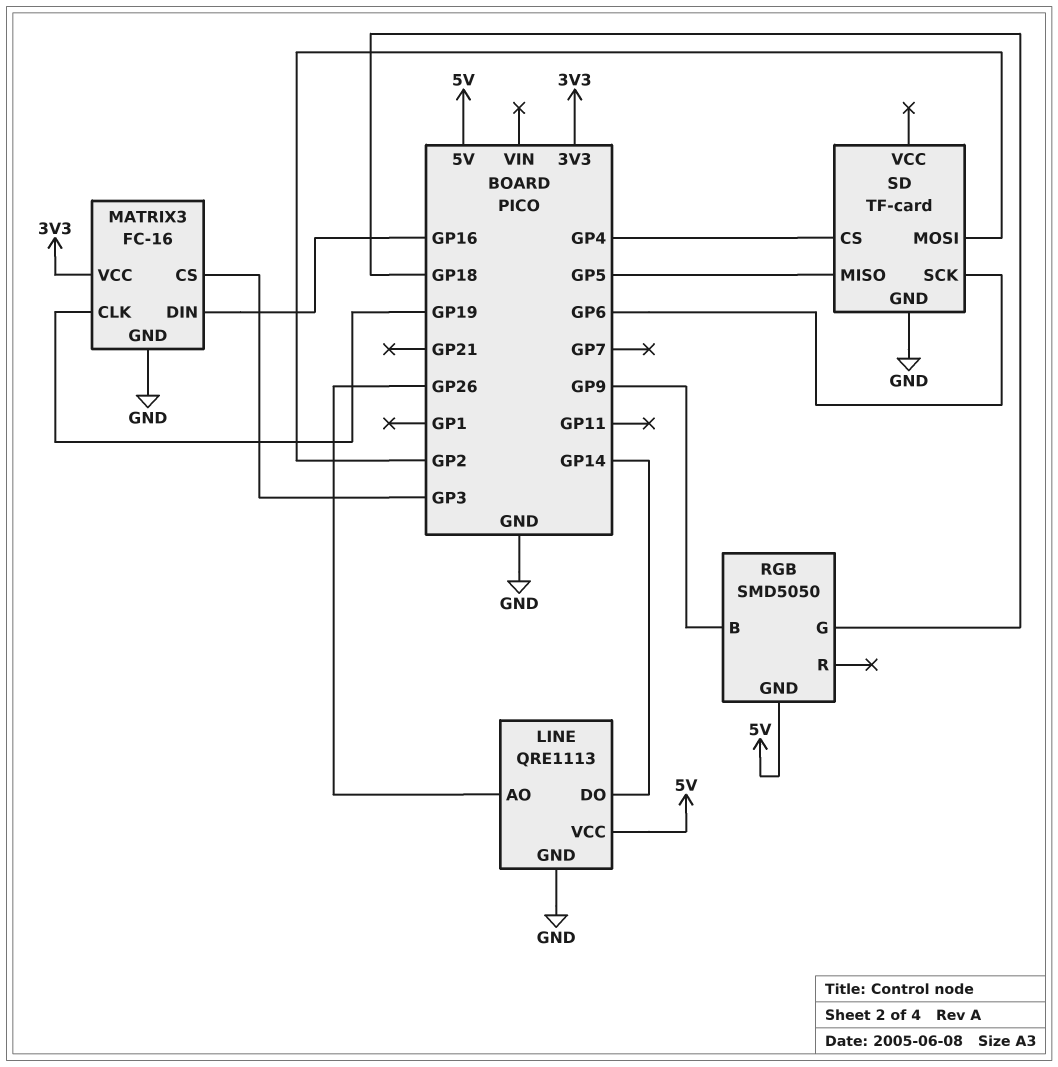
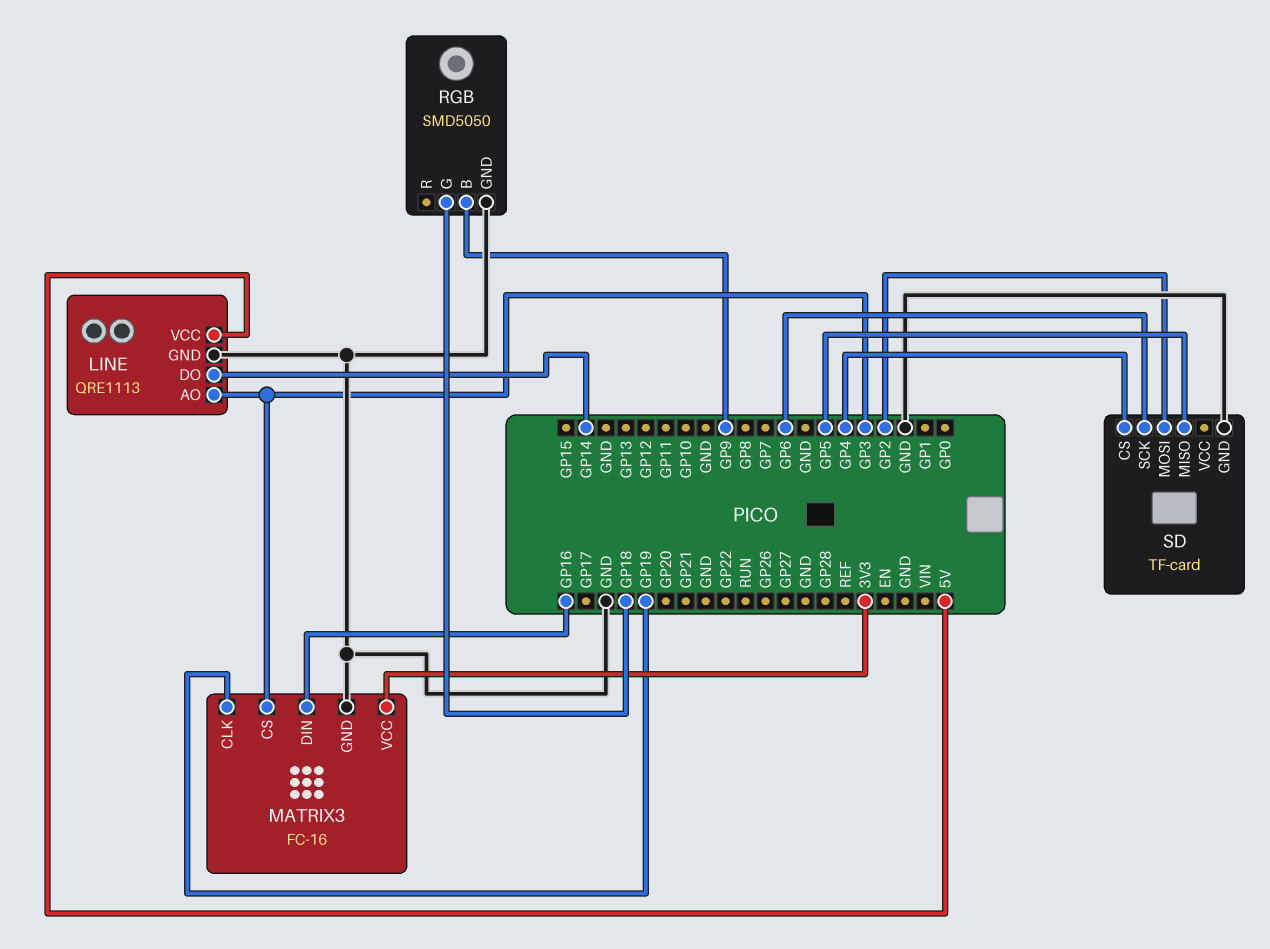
LINE pin AO: GP26 -> GP3
RGB pin GND: 5V -> GND

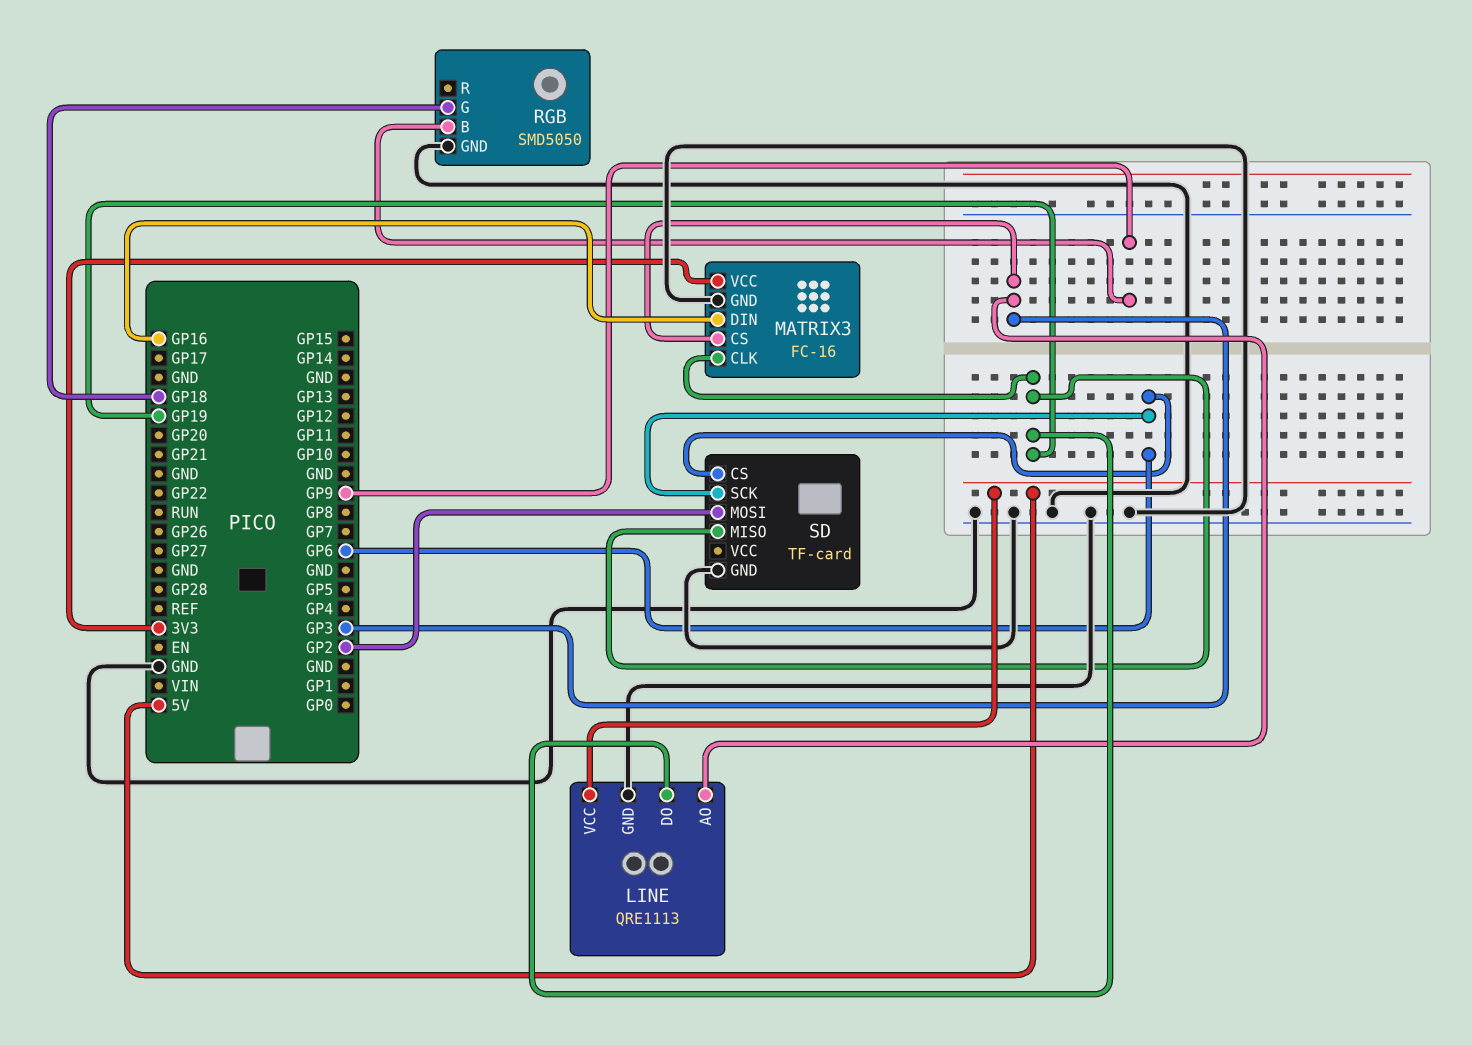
LINE pin DO: GP14 -> GP19
SD pin CS: GP4 -> GP6
SD pin MISO: GP5 -> GP19

